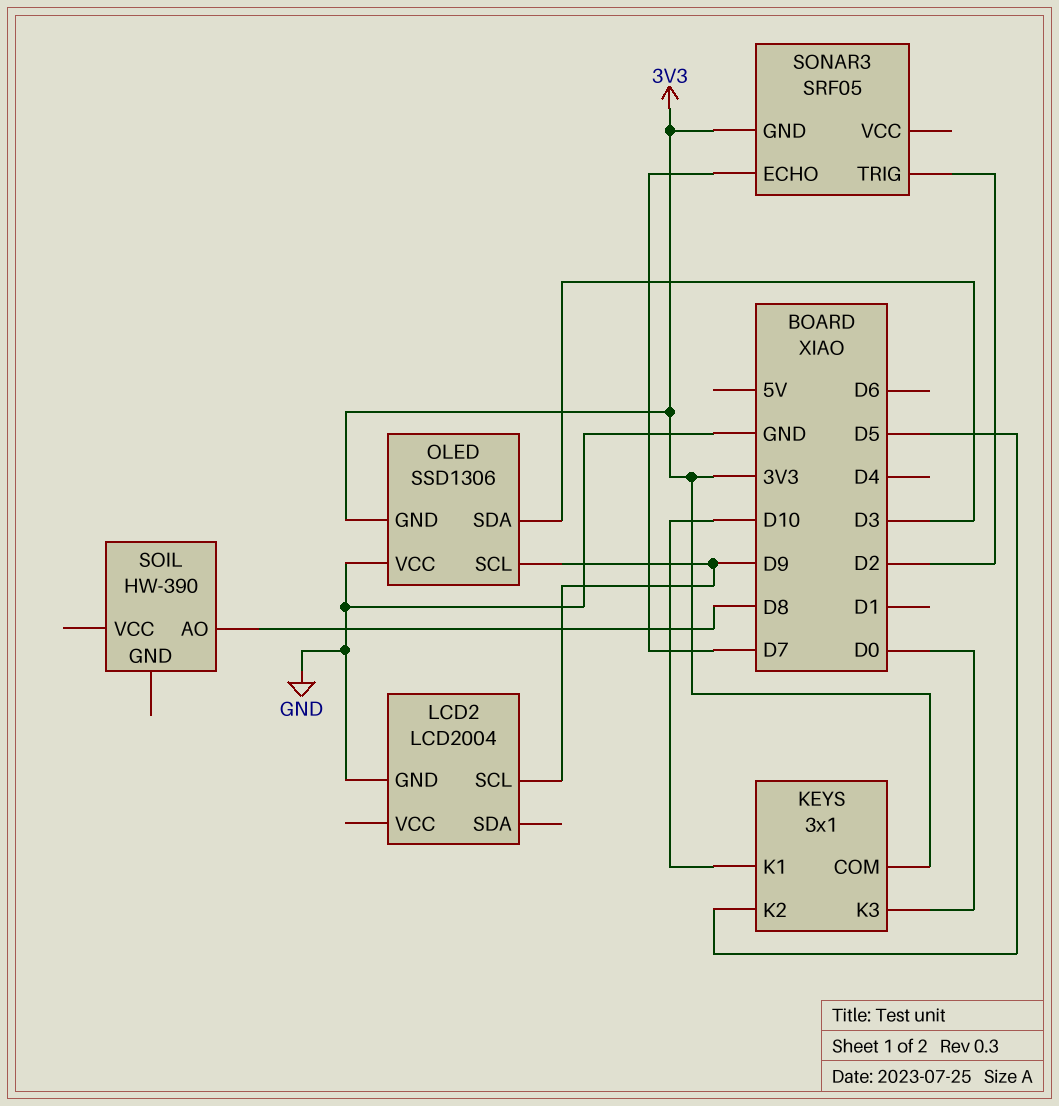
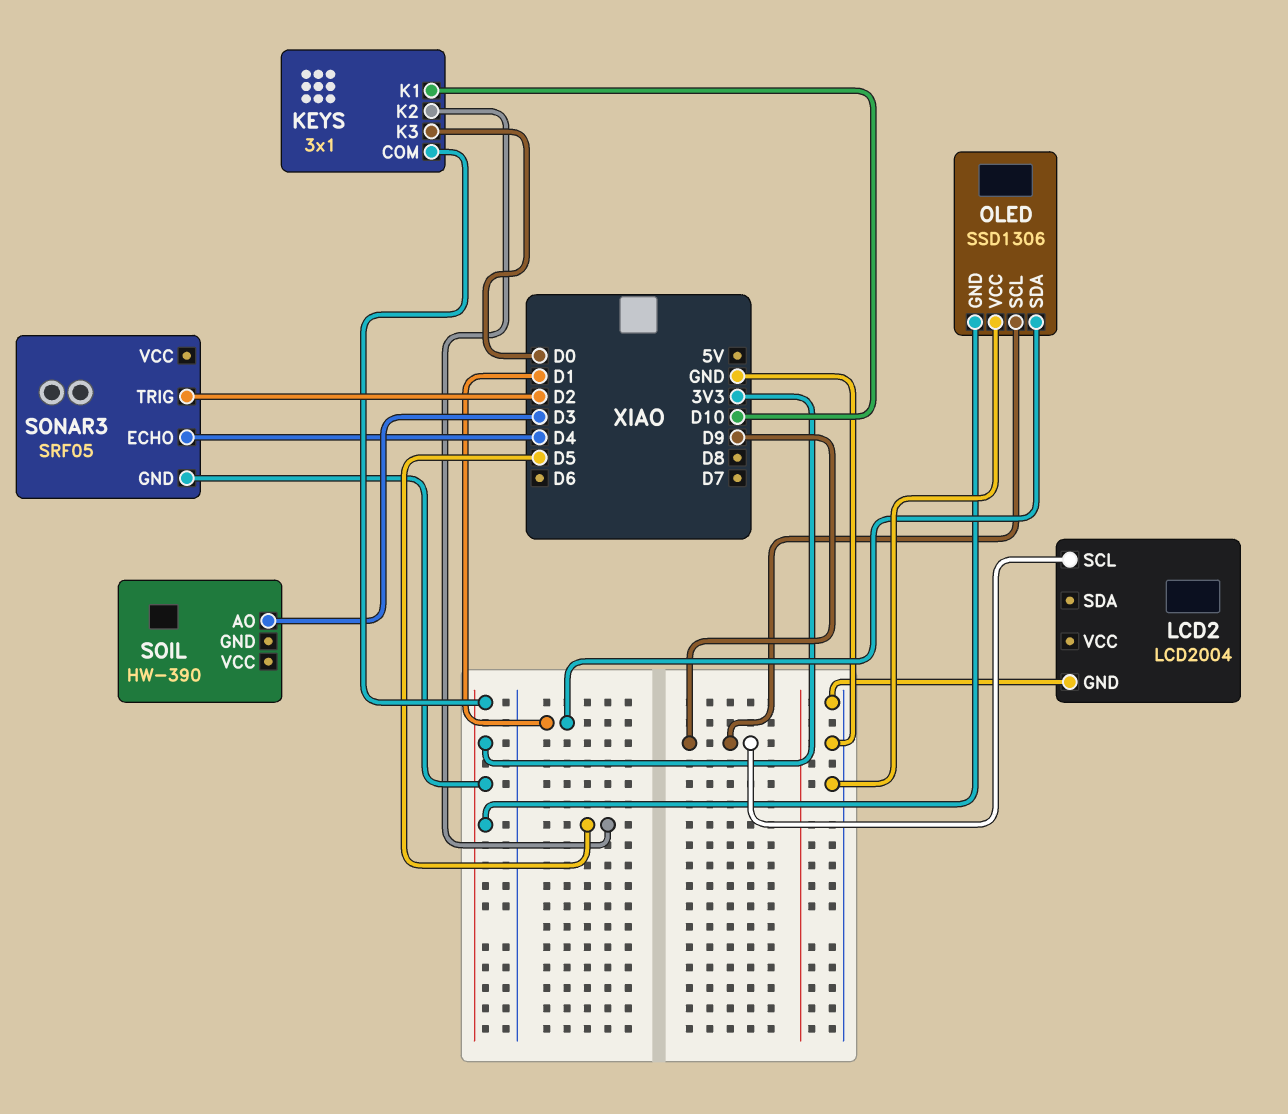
OLED pin SDA: D3 -> D1
SOIL pin AO: D8 -> D3
SONAR3 pin ECHO: D7 -> D4

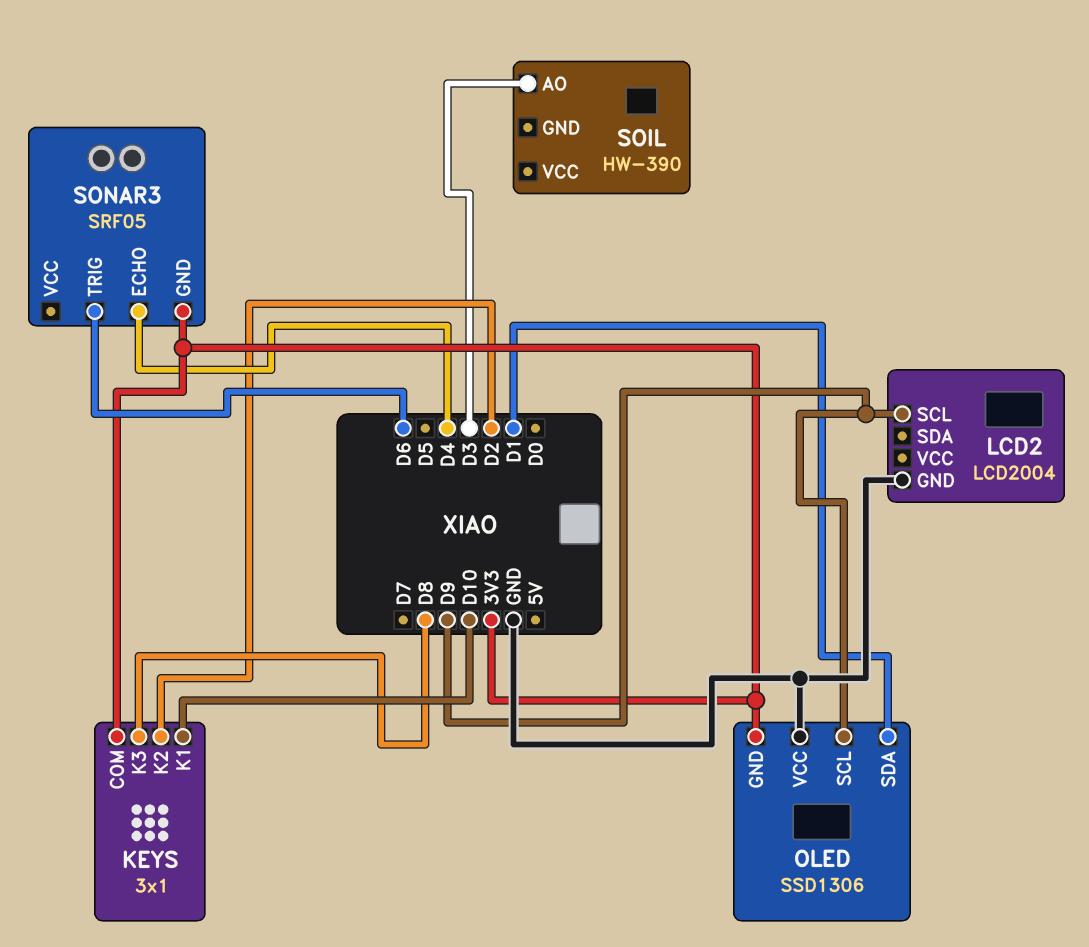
KEYS pin K2: D5 -> D2
KEYS pin K3: D0 -> D8
SONAR3 pin TRIG: D2 -> D6

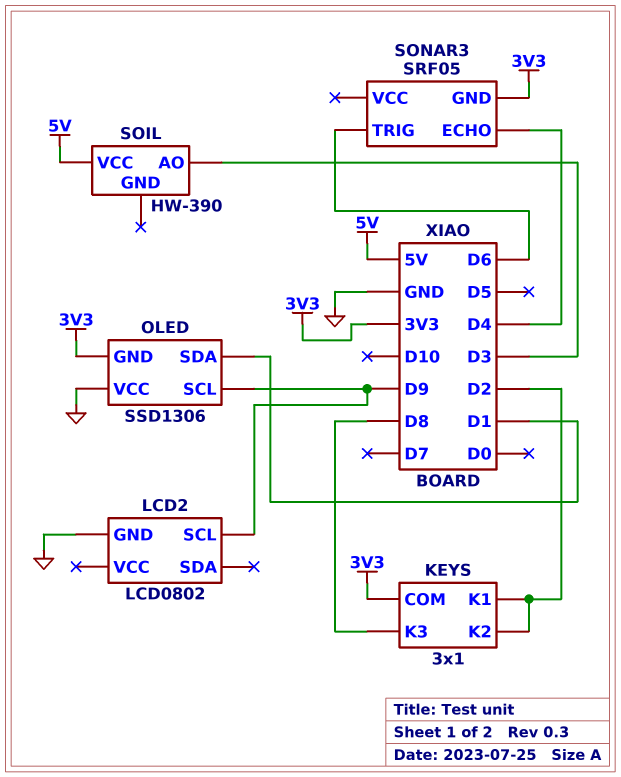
KEYS pin K1: D10 -> D2
LCD2: LCD2004 -> LCD0802
SOIL pin VCC: none -> 5V

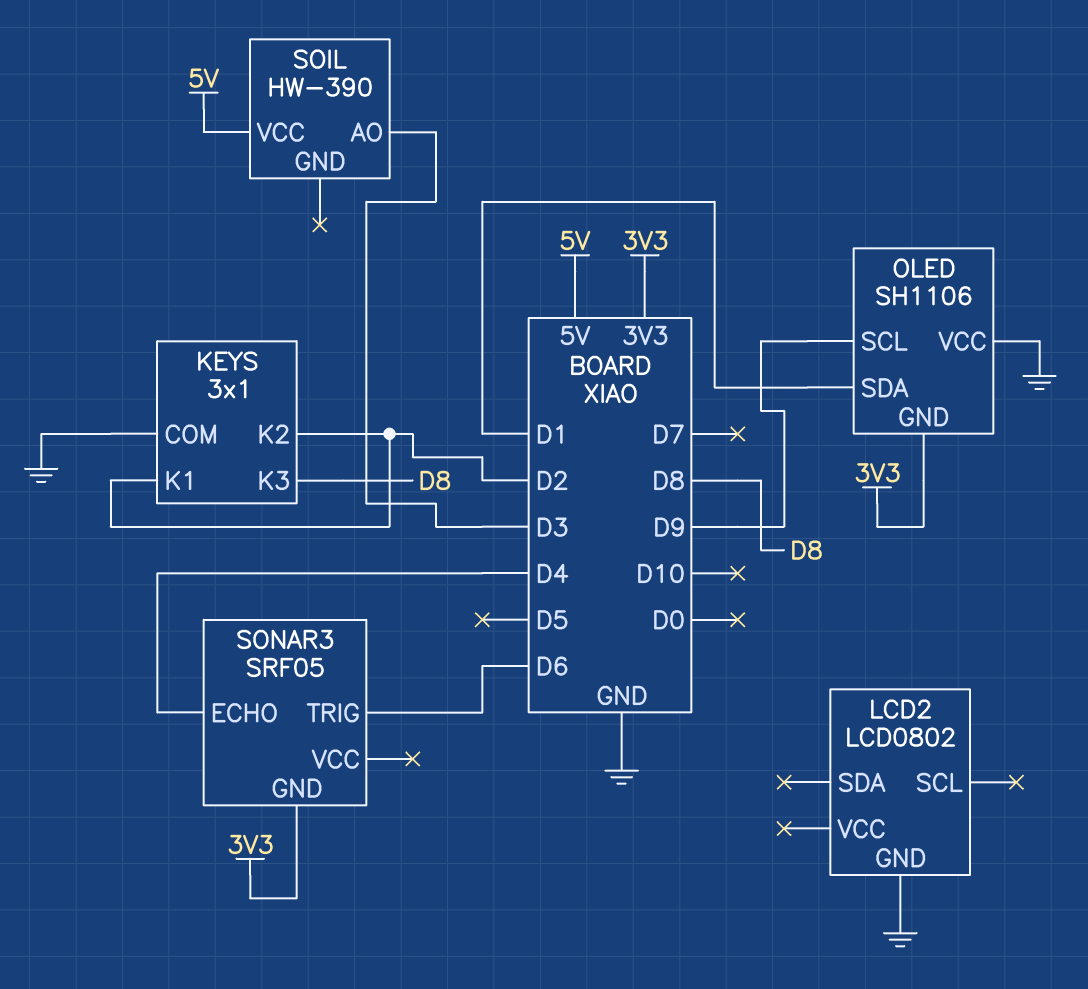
KEYS pin COM: 3V3 -> GND
LCD2 pin SCL: D9 -> none
OLED: SSD1306 -> SH1106

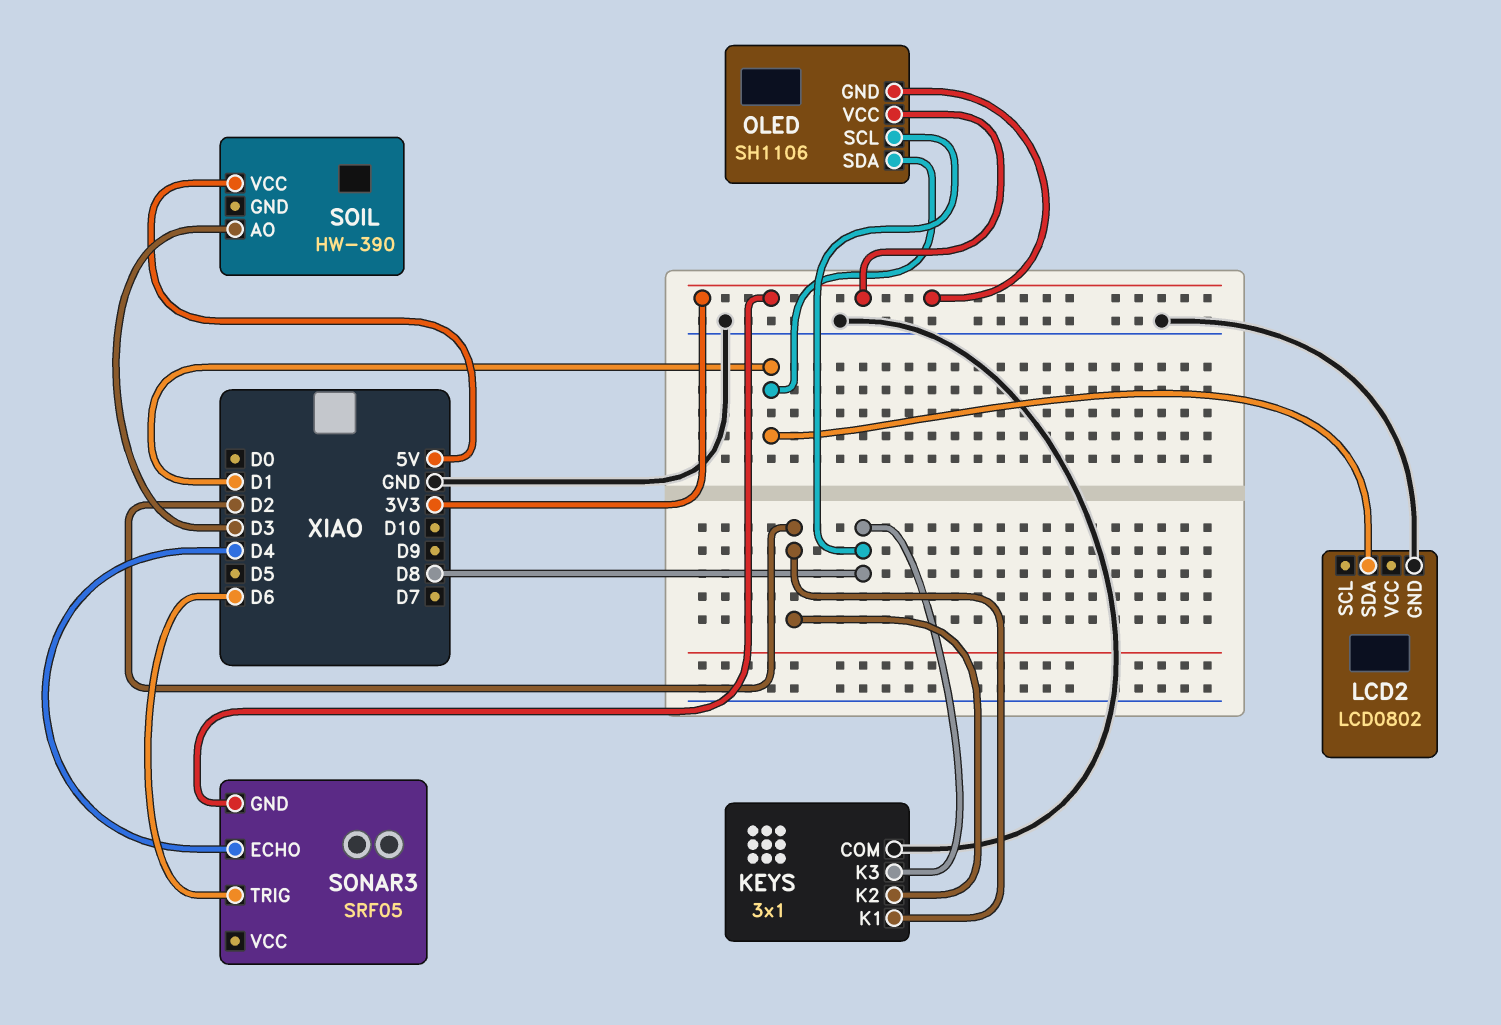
LCD2 pin SDA: none -> D1
OLED pin SCL: D9 -> D8
OLED pin VCC: GND -> 3V3

